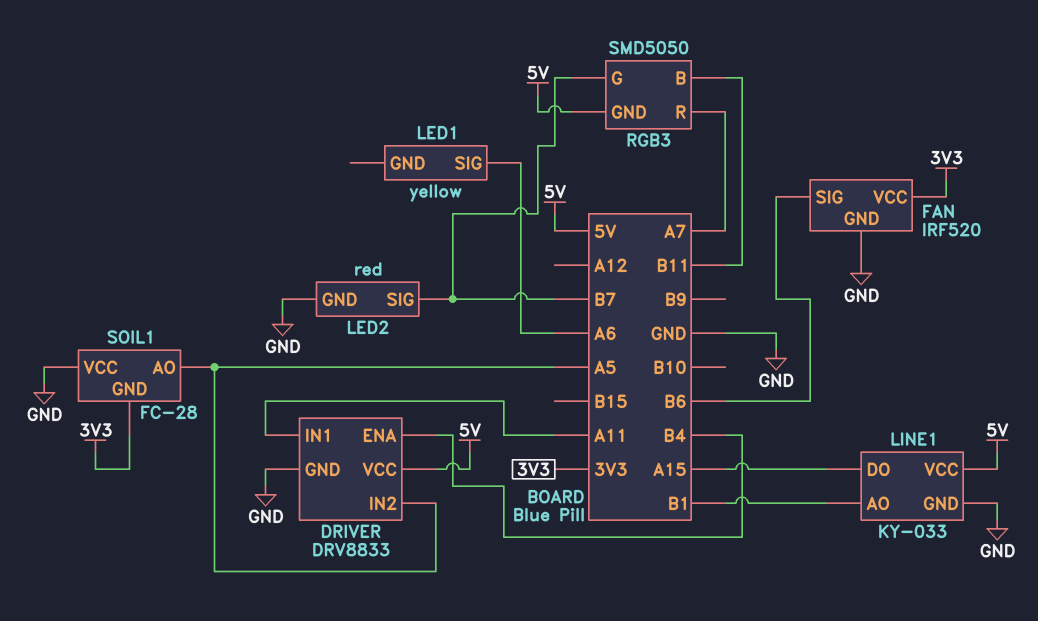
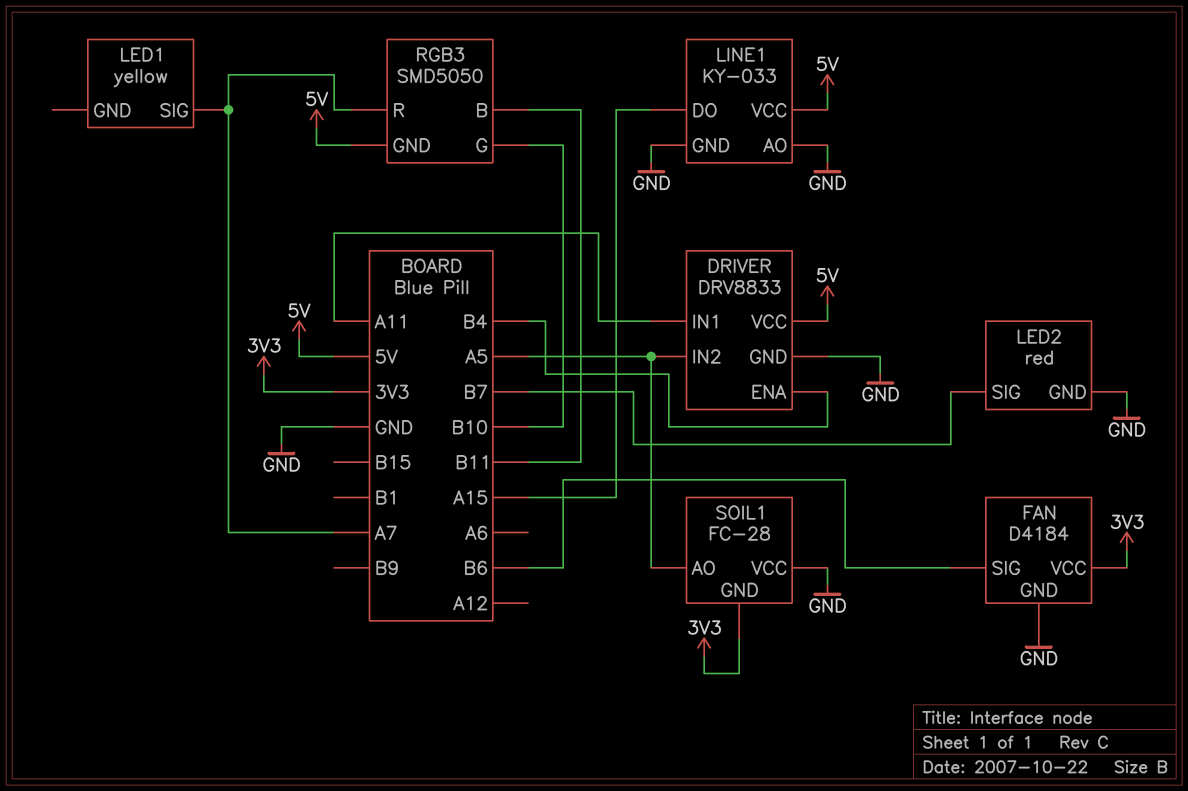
FAN: IRF520 -> D4184
LED1 pin SIG: A6 -> A7
LINE1 pin AO: B1 -> GND
RGB3 pin G: B7 -> B10

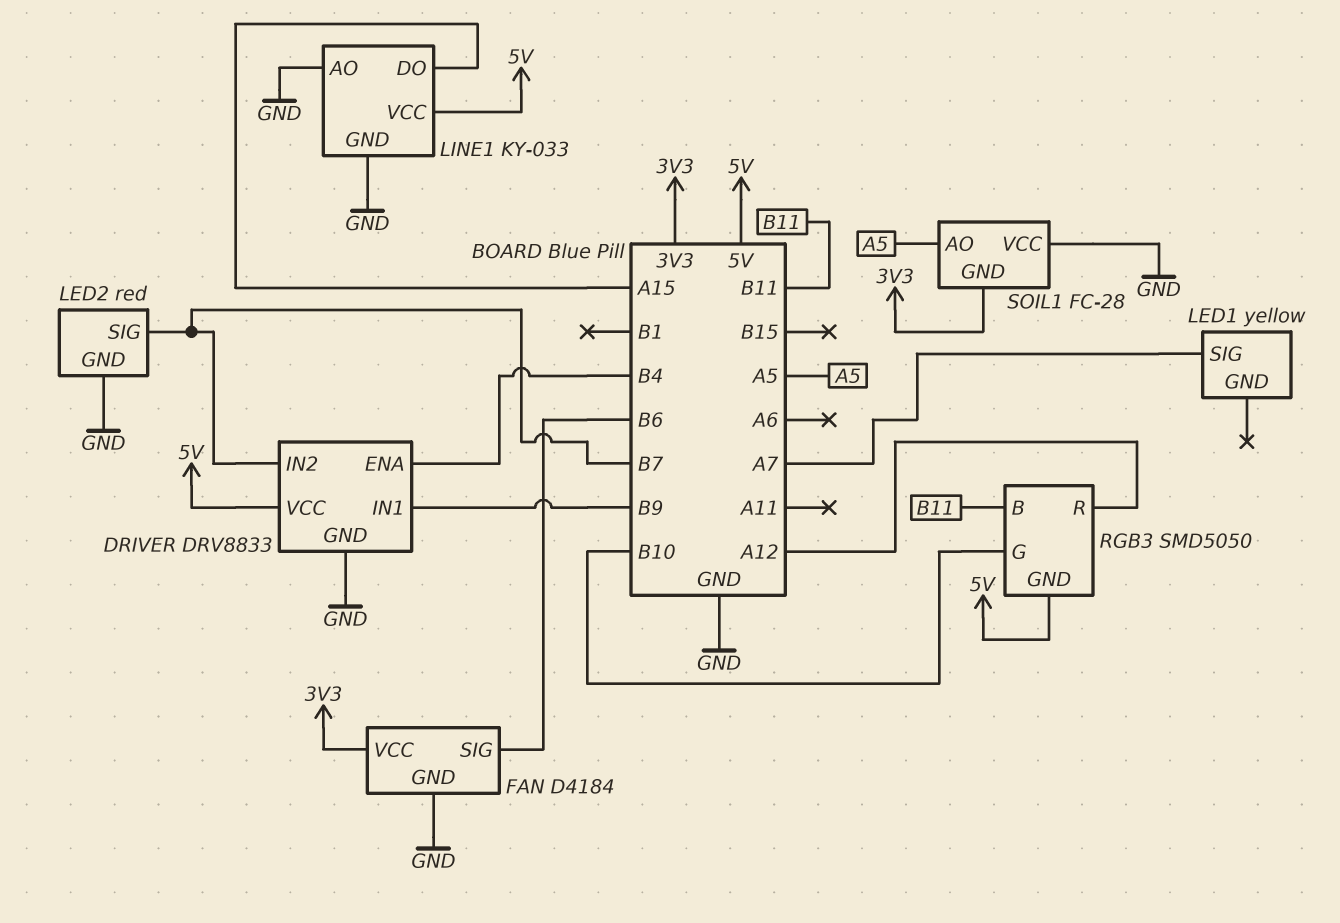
DRIVER pin IN1: A11 -> B9
DRIVER pin IN2: A5 -> B7
RGB3 pin R: A7 -> A12

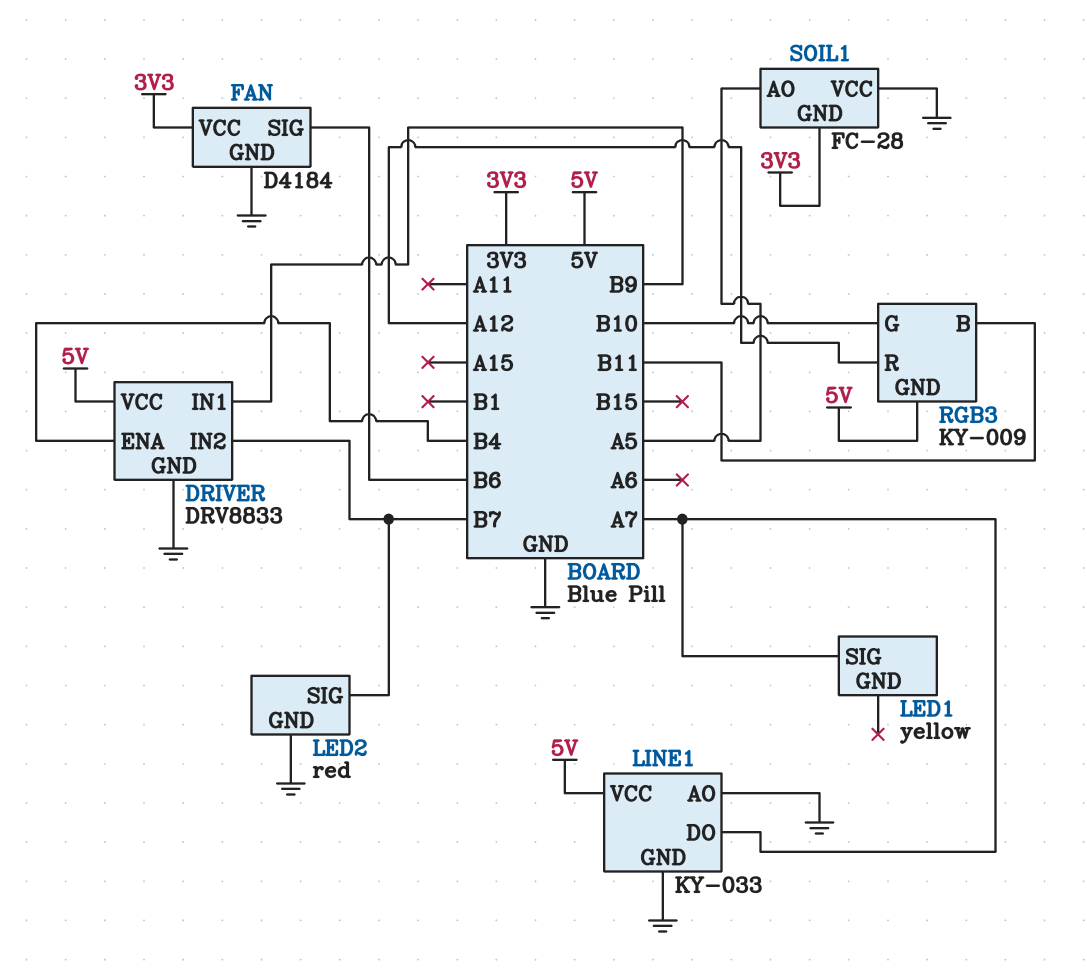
LINE1 pin DO: A15 -> A7
RGB3: SMD5050 -> KY-009

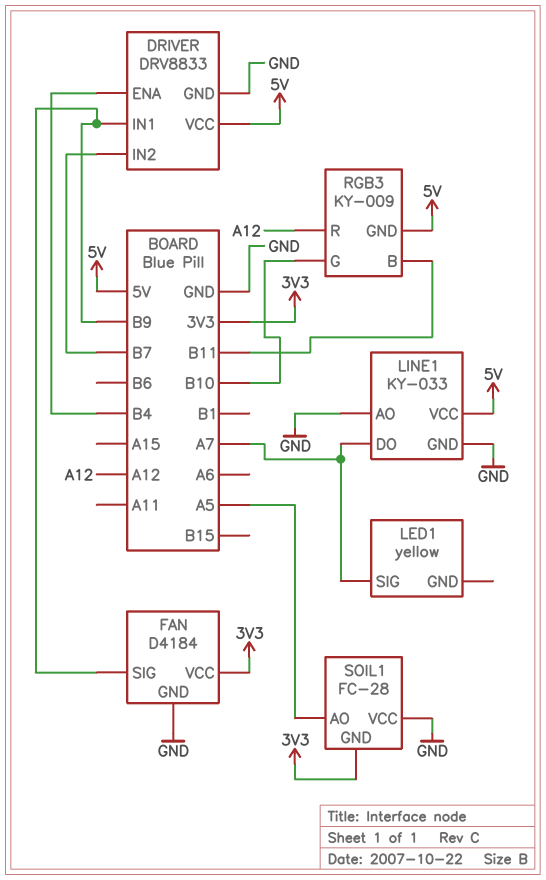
FAN pin SIG: B6 -> B9
LED2: red -> none
LED2 pin GND: GND -> none
LED2 pin SIG: B7 -> none

